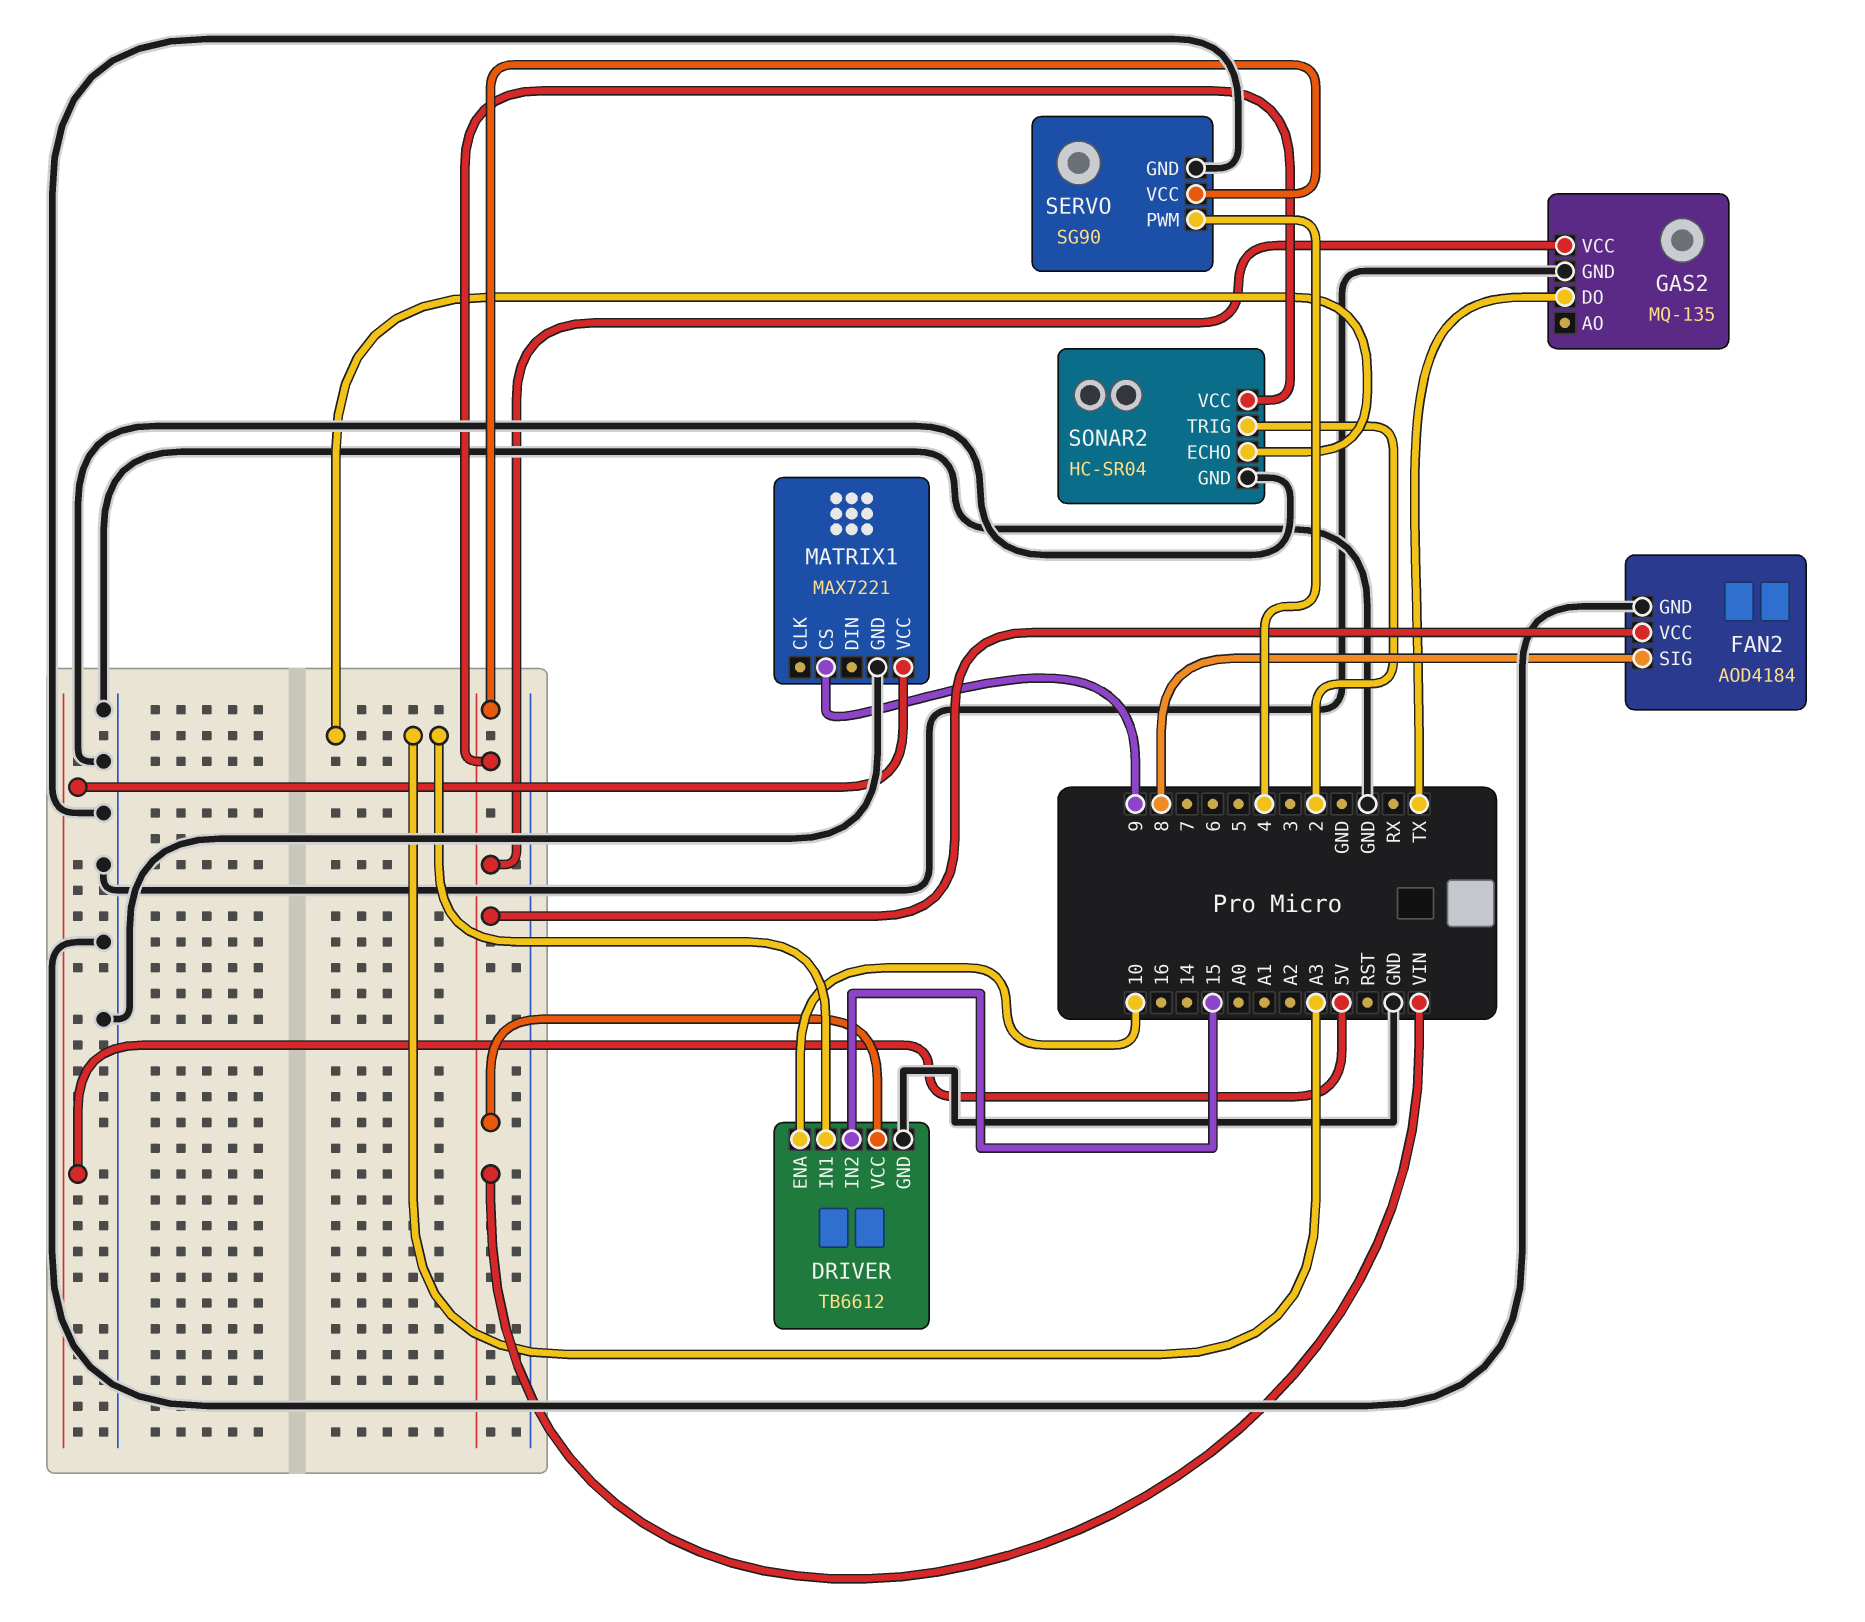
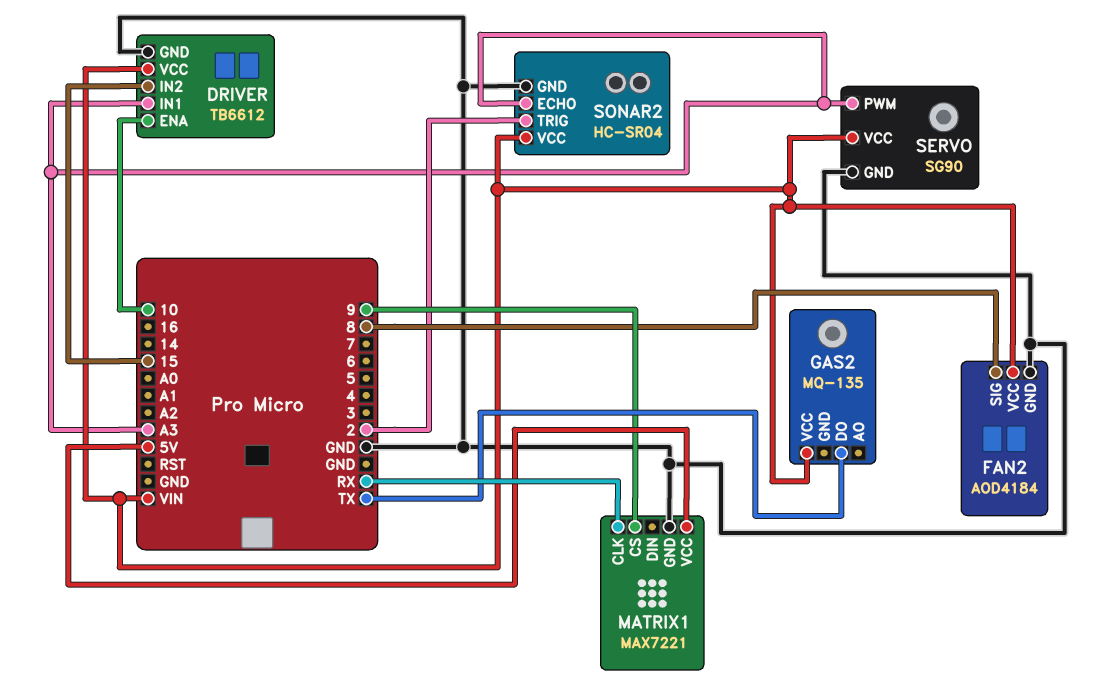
GAS2 pin GND: GND -> none
MATRIX1 pin CLK: none -> RX
SERVO pin PWM: 4 -> A3

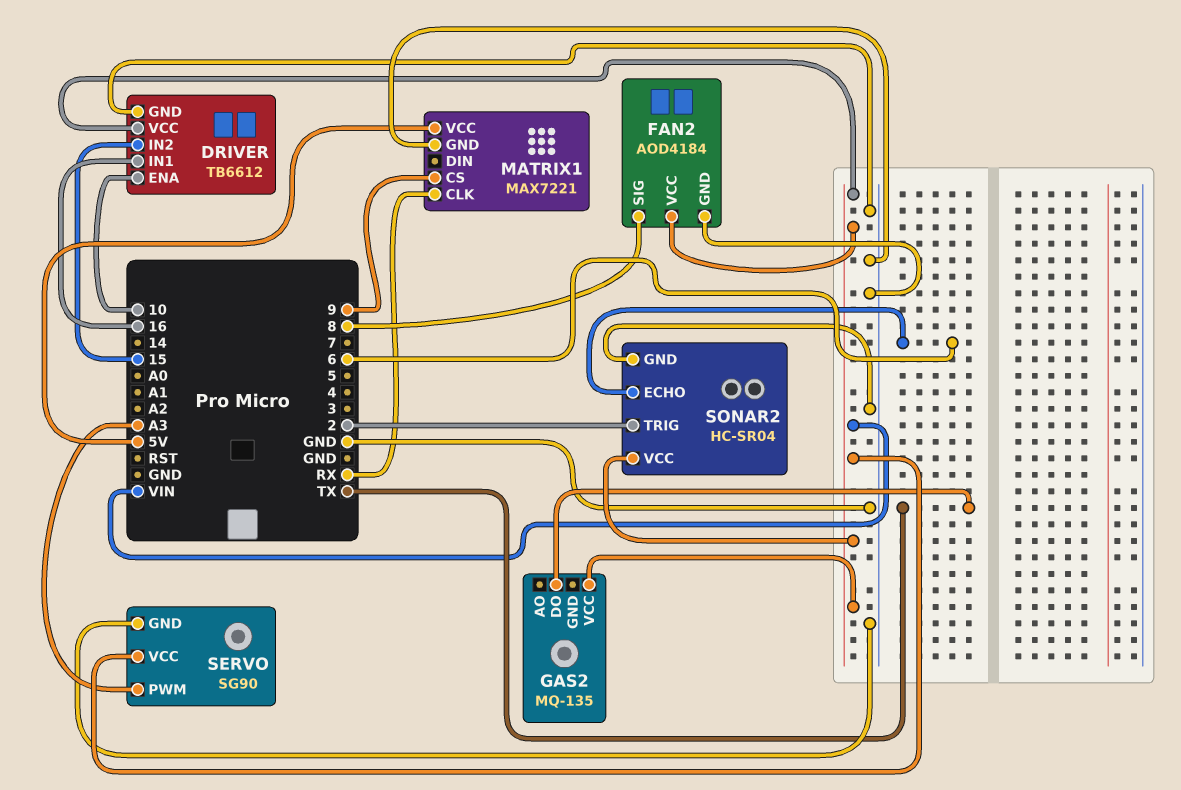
DRIVER pin IN1: A3 -> 16
SONAR2 pin ECHO: A3 -> 6

